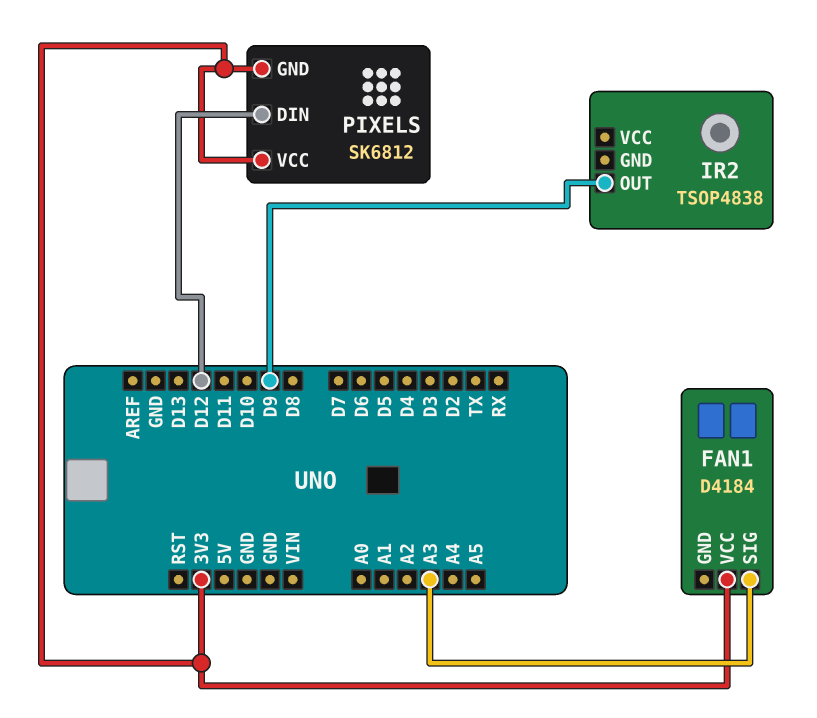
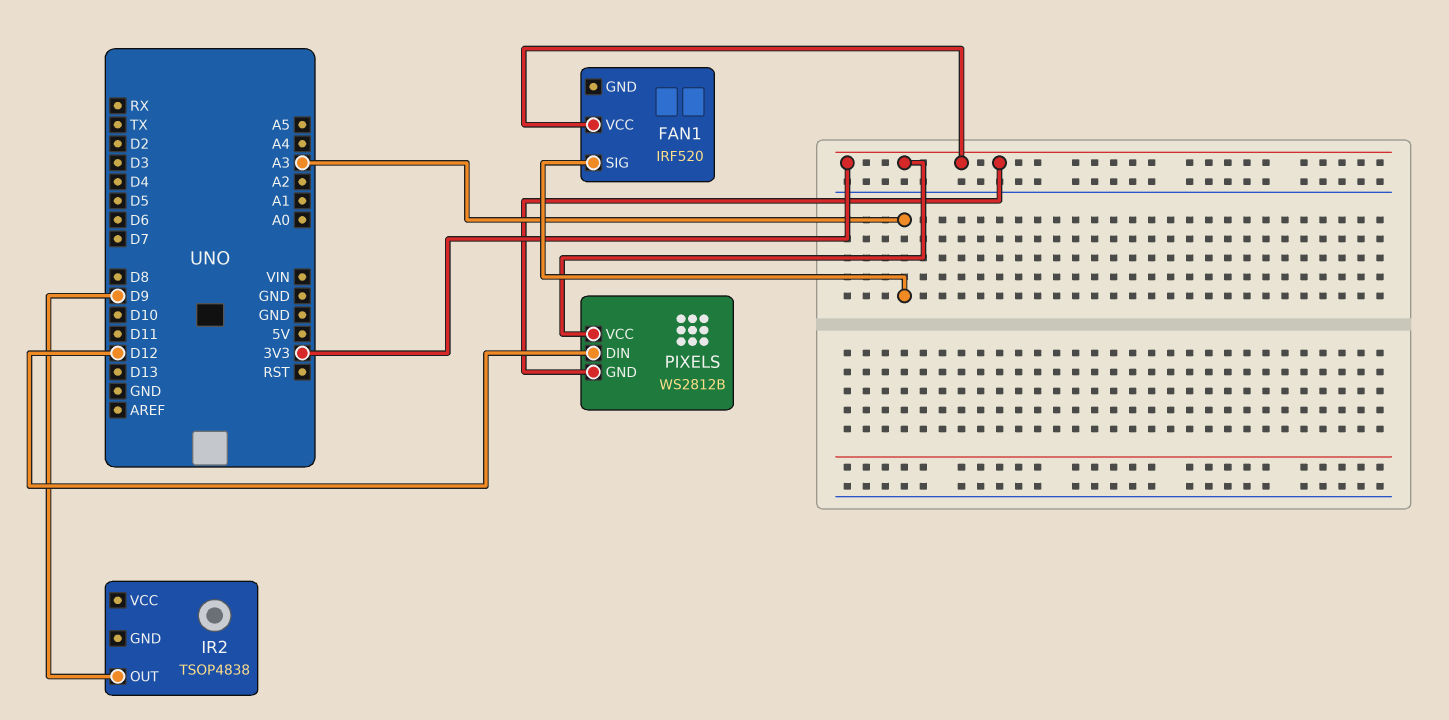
FAN1: D4184 -> IRF520
PIXELS: SK6812 -> WS2812B

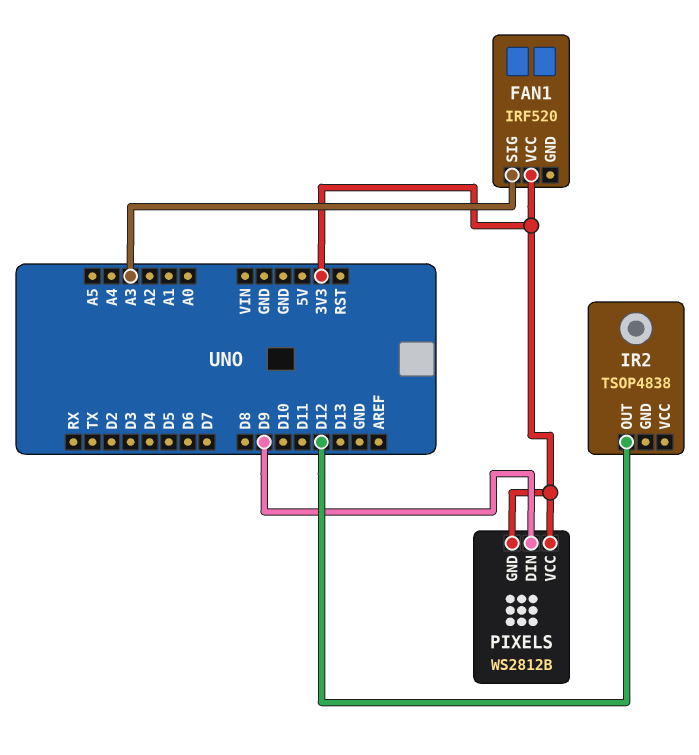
IR2 pin OUT: D9 -> D12
PIXELS pin DIN: D12 -> D9

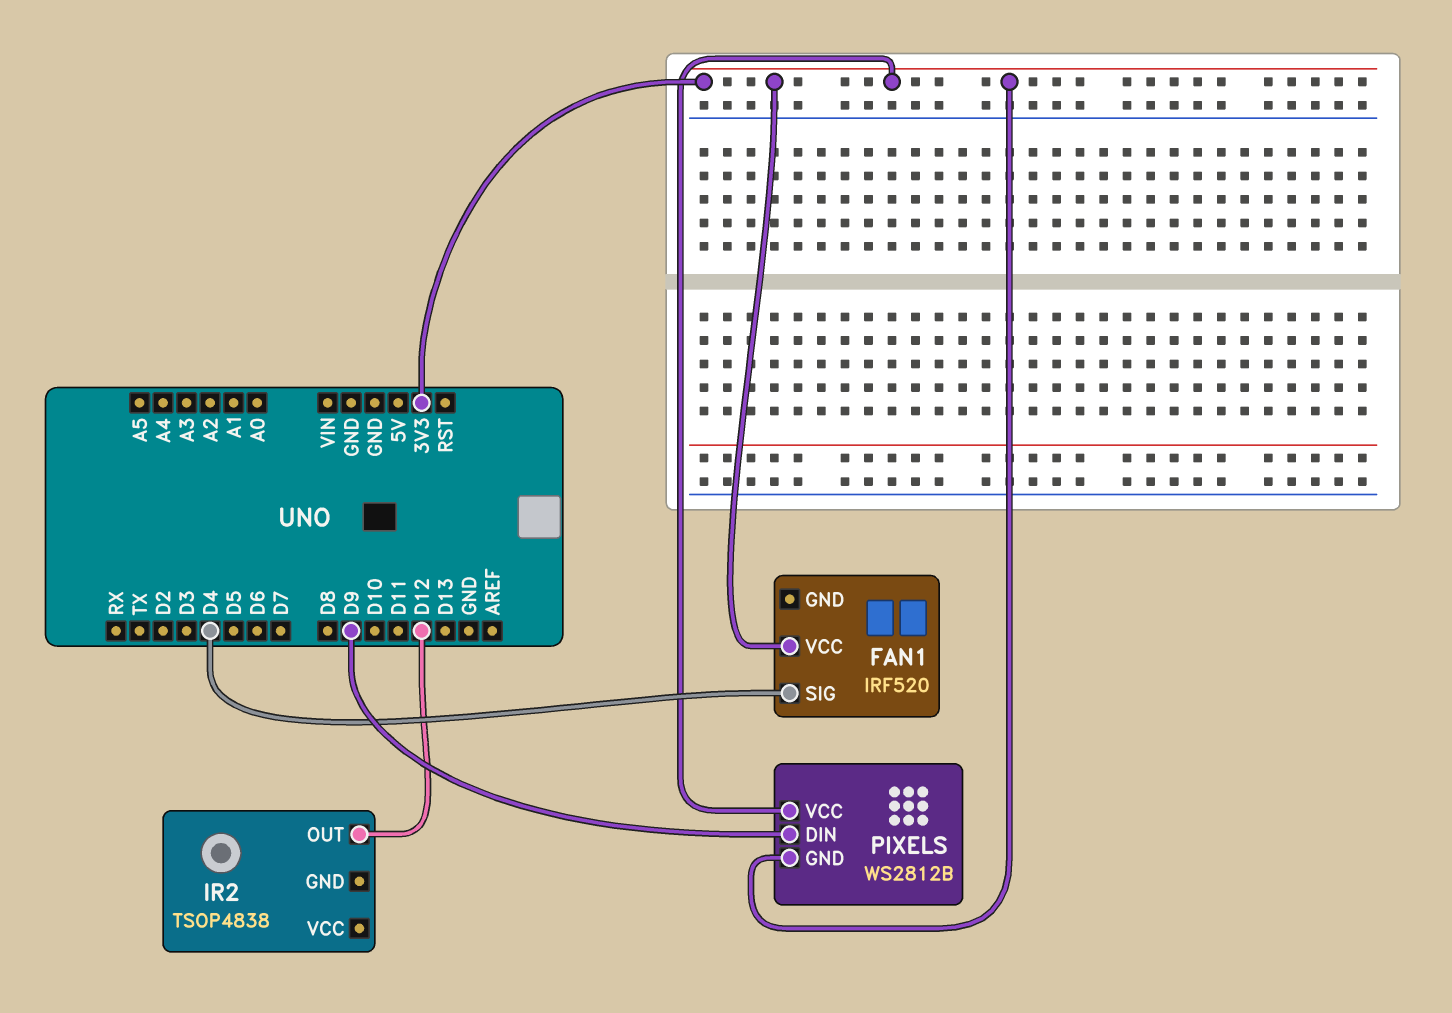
FAN1 pin SIG: A3 -> D4

